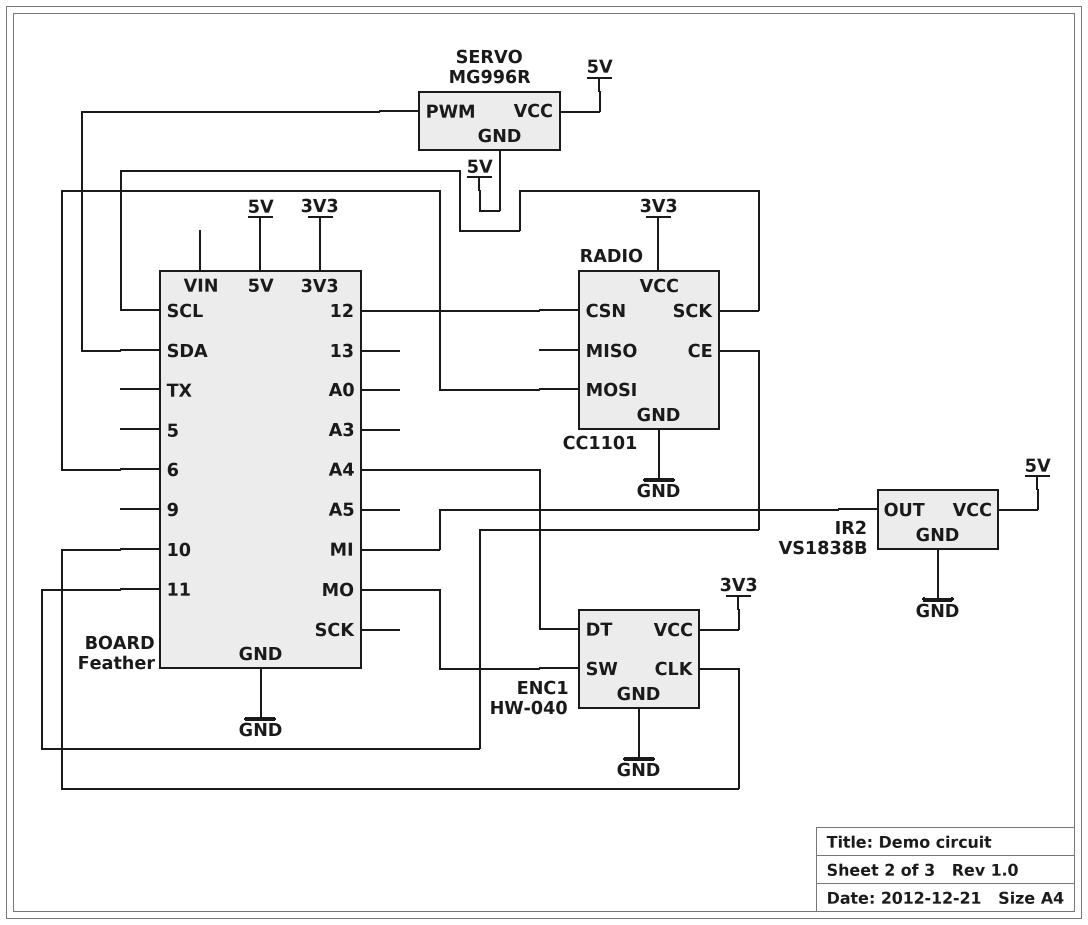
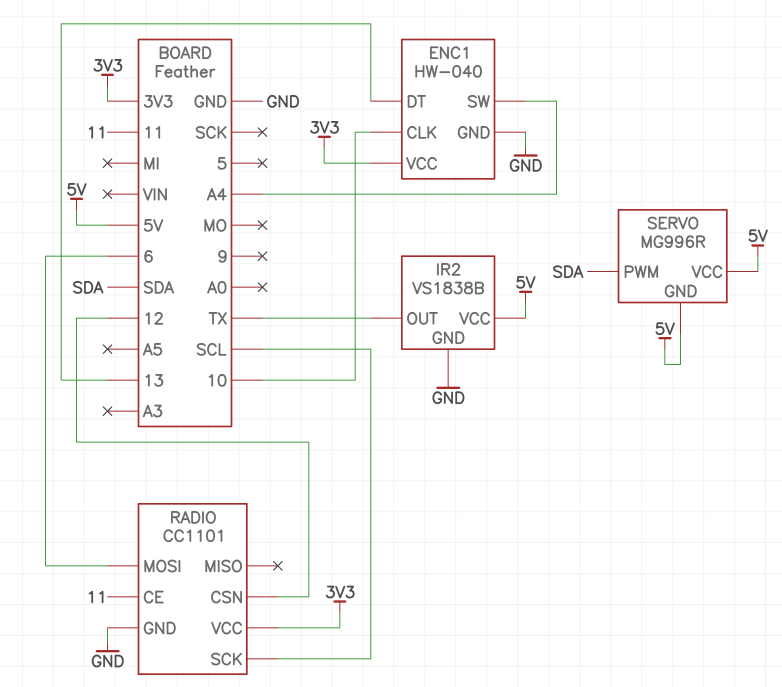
ENC1 pin DT: A4 -> 13
ENC1 pin SW: MO -> A4
IR2 pin OUT: MI -> TX

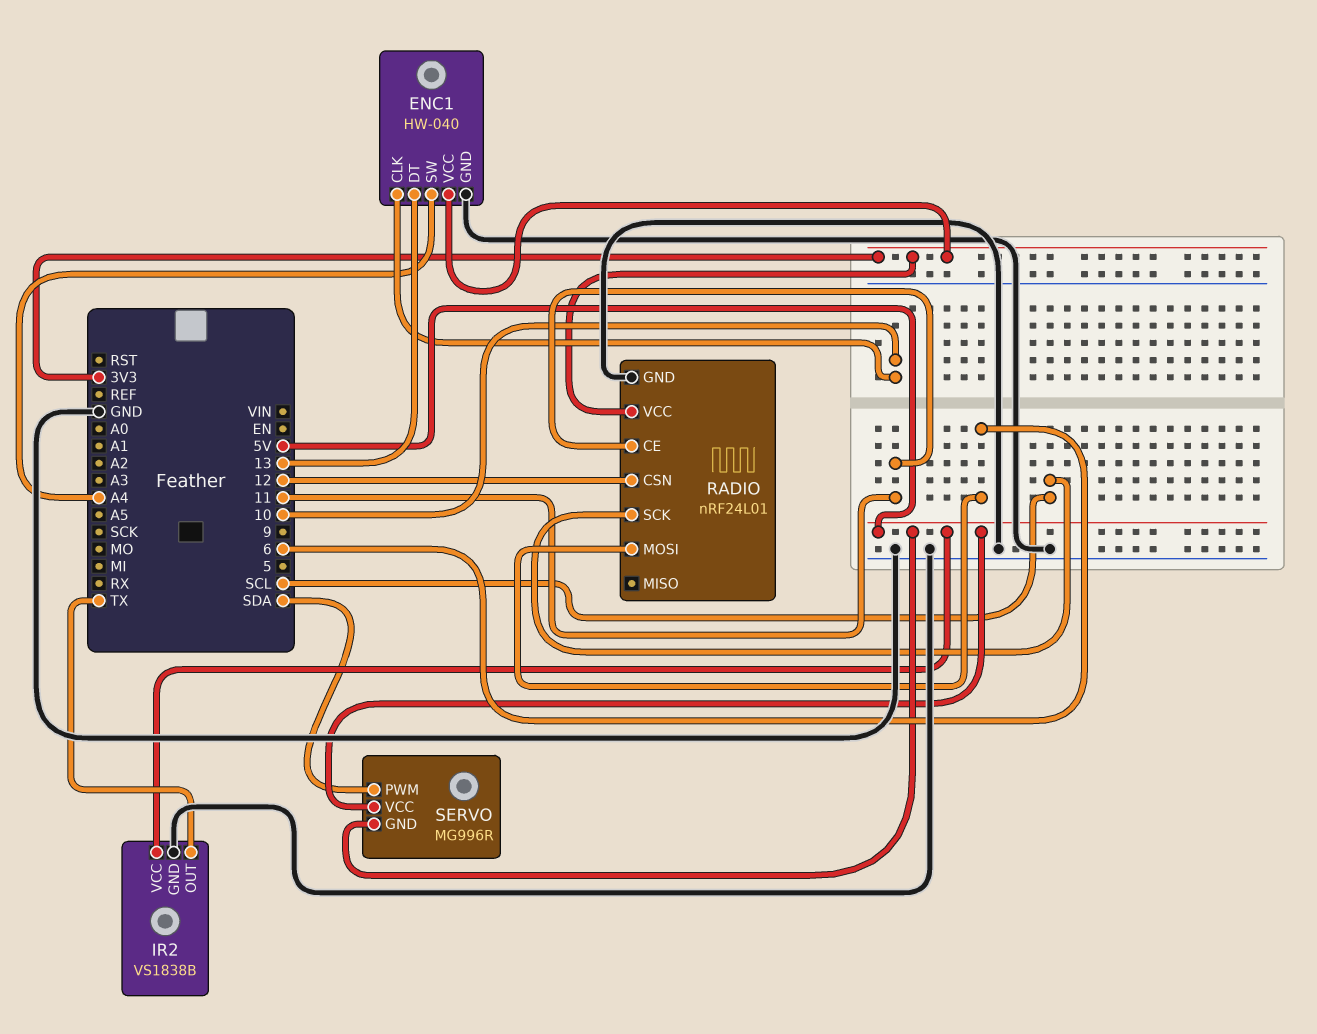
RADIO: CC1101 -> nRF24L01

